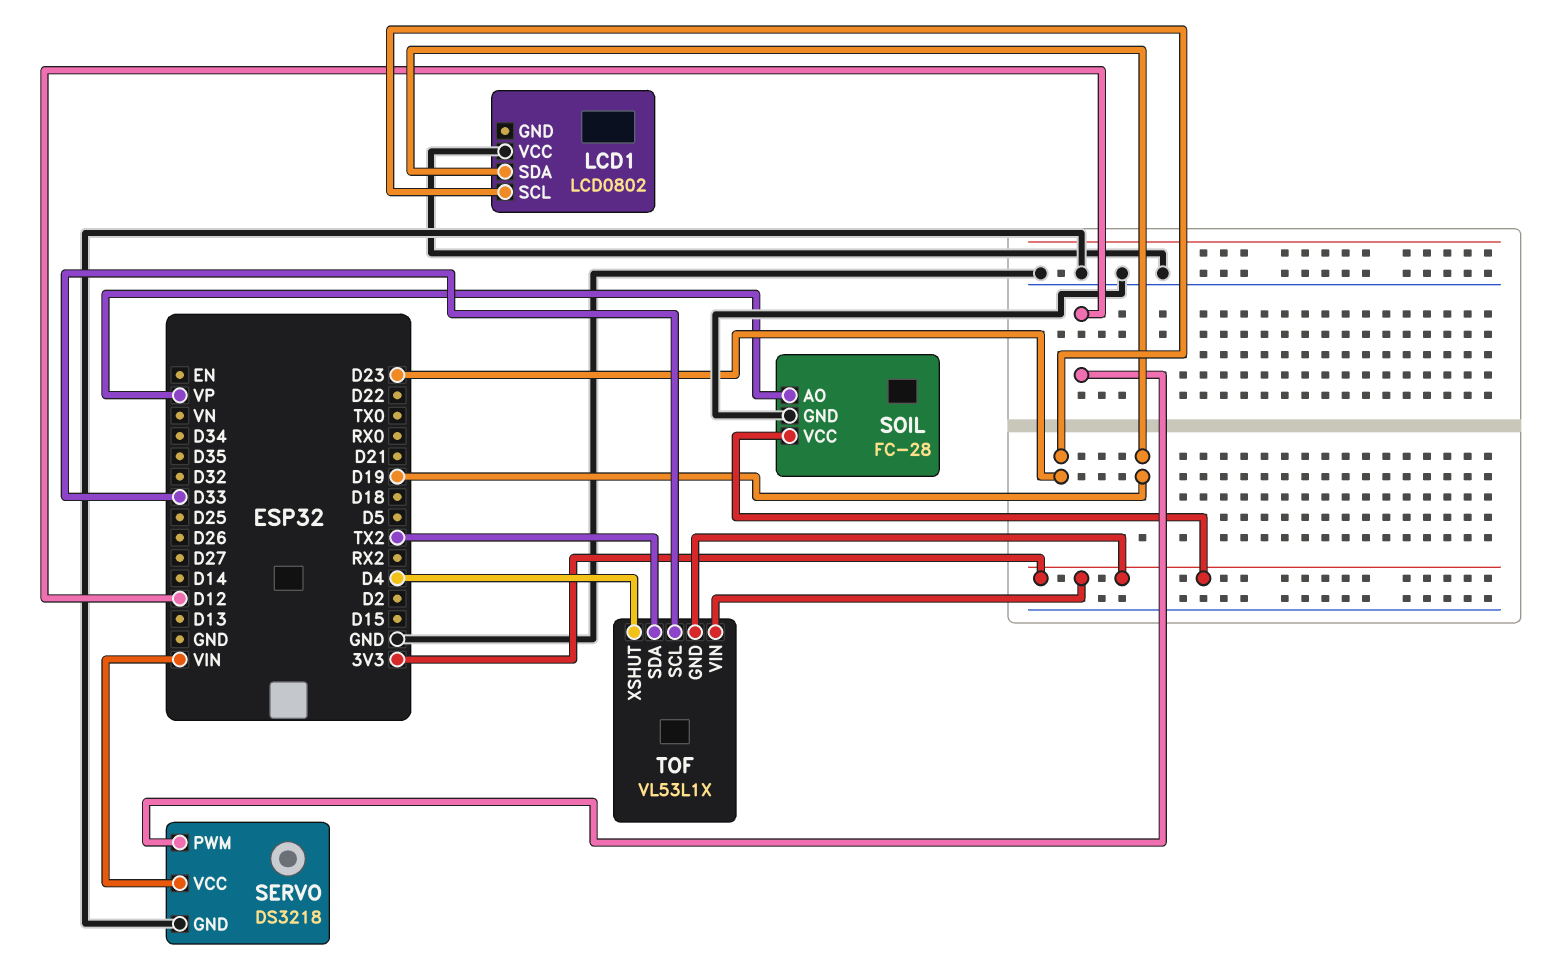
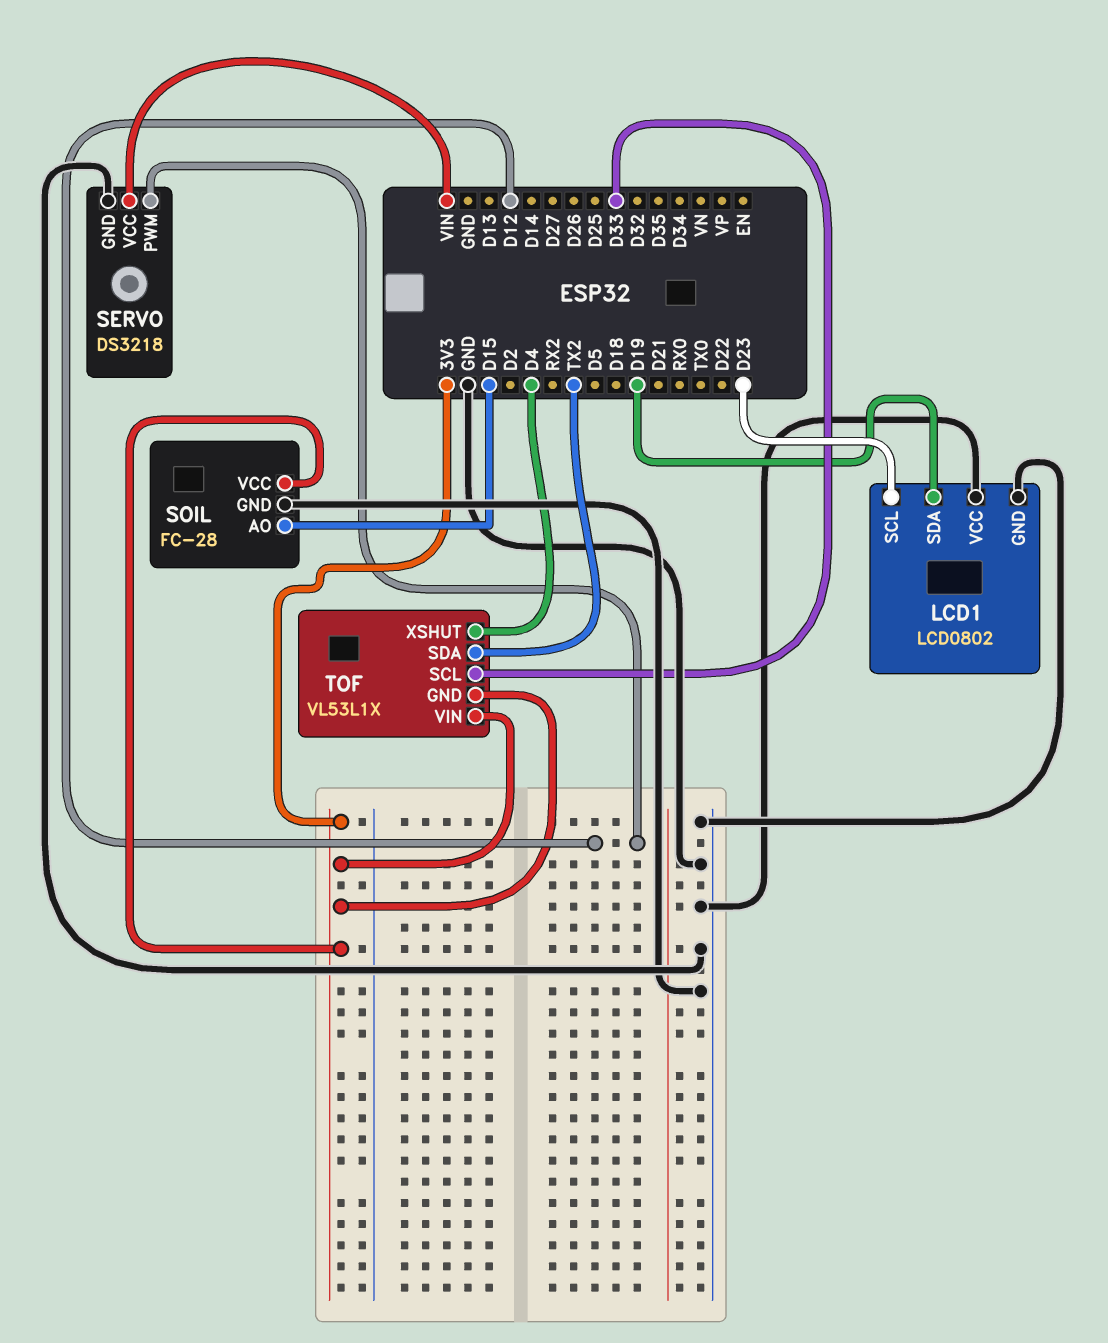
LCD1 pin GND: none -> GND
SOIL pin AO: VP -> D15

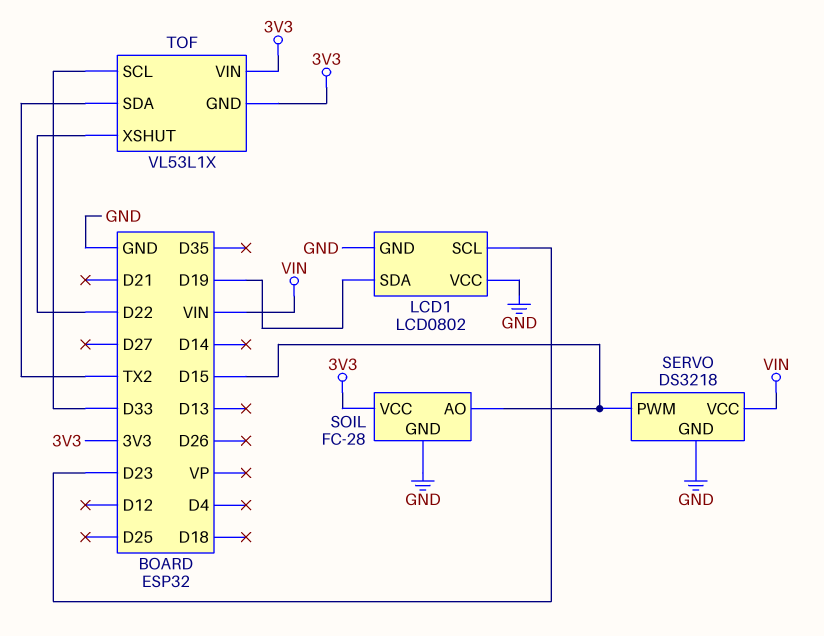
SERVO pin PWM: D12 -> D15
TOF pin XSHUT: D4 -> D22

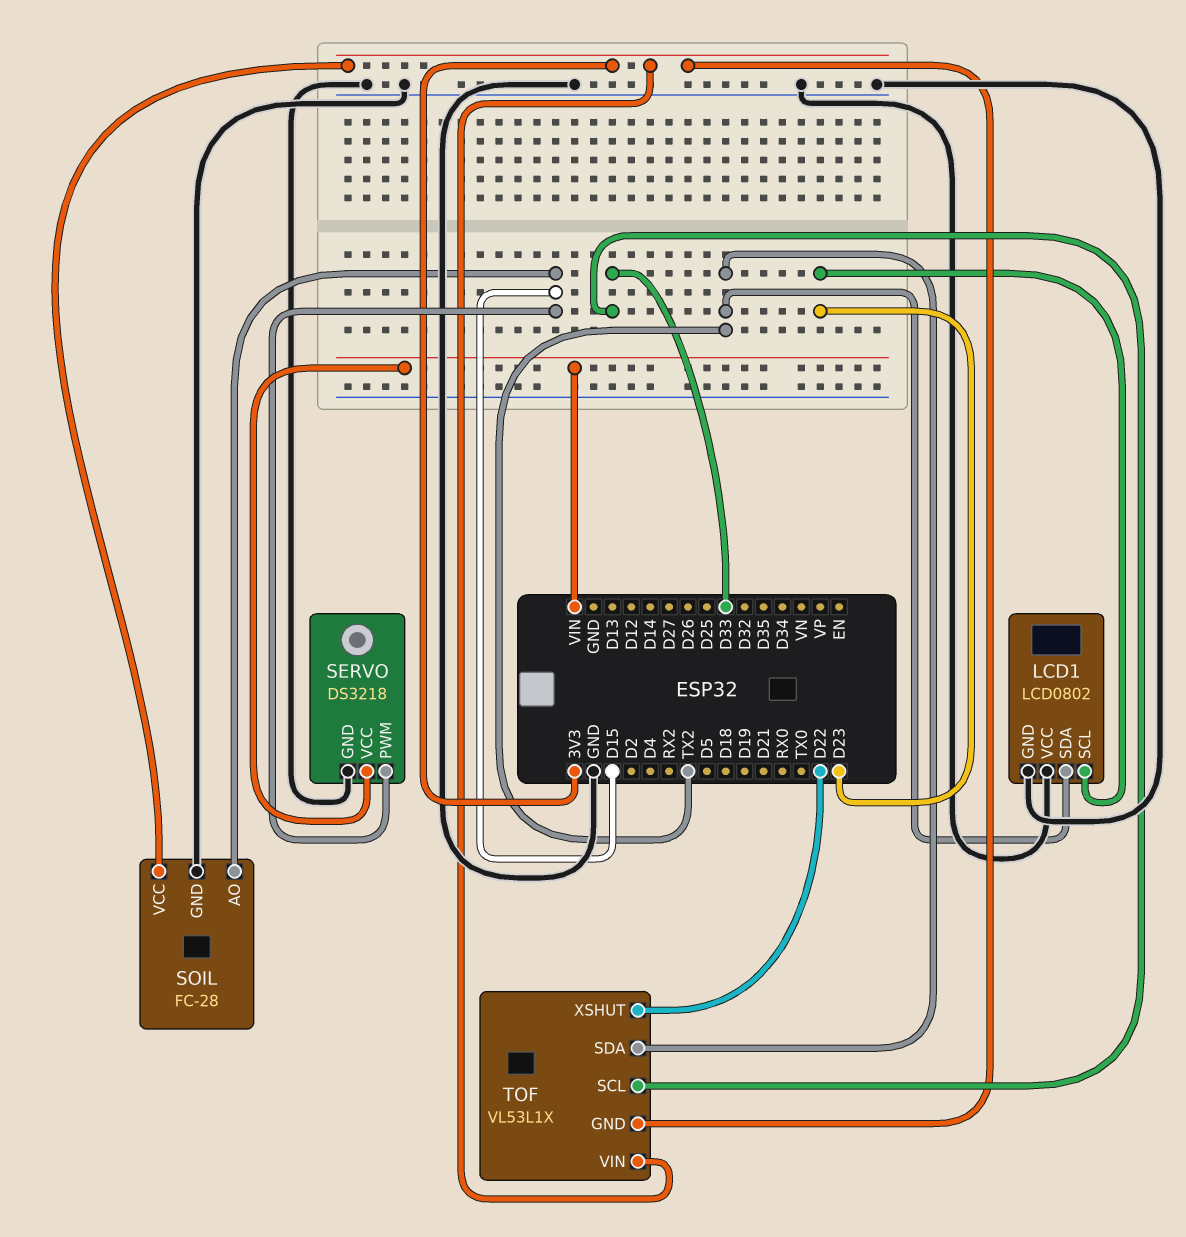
LCD1 pin SDA: D19 -> TX2

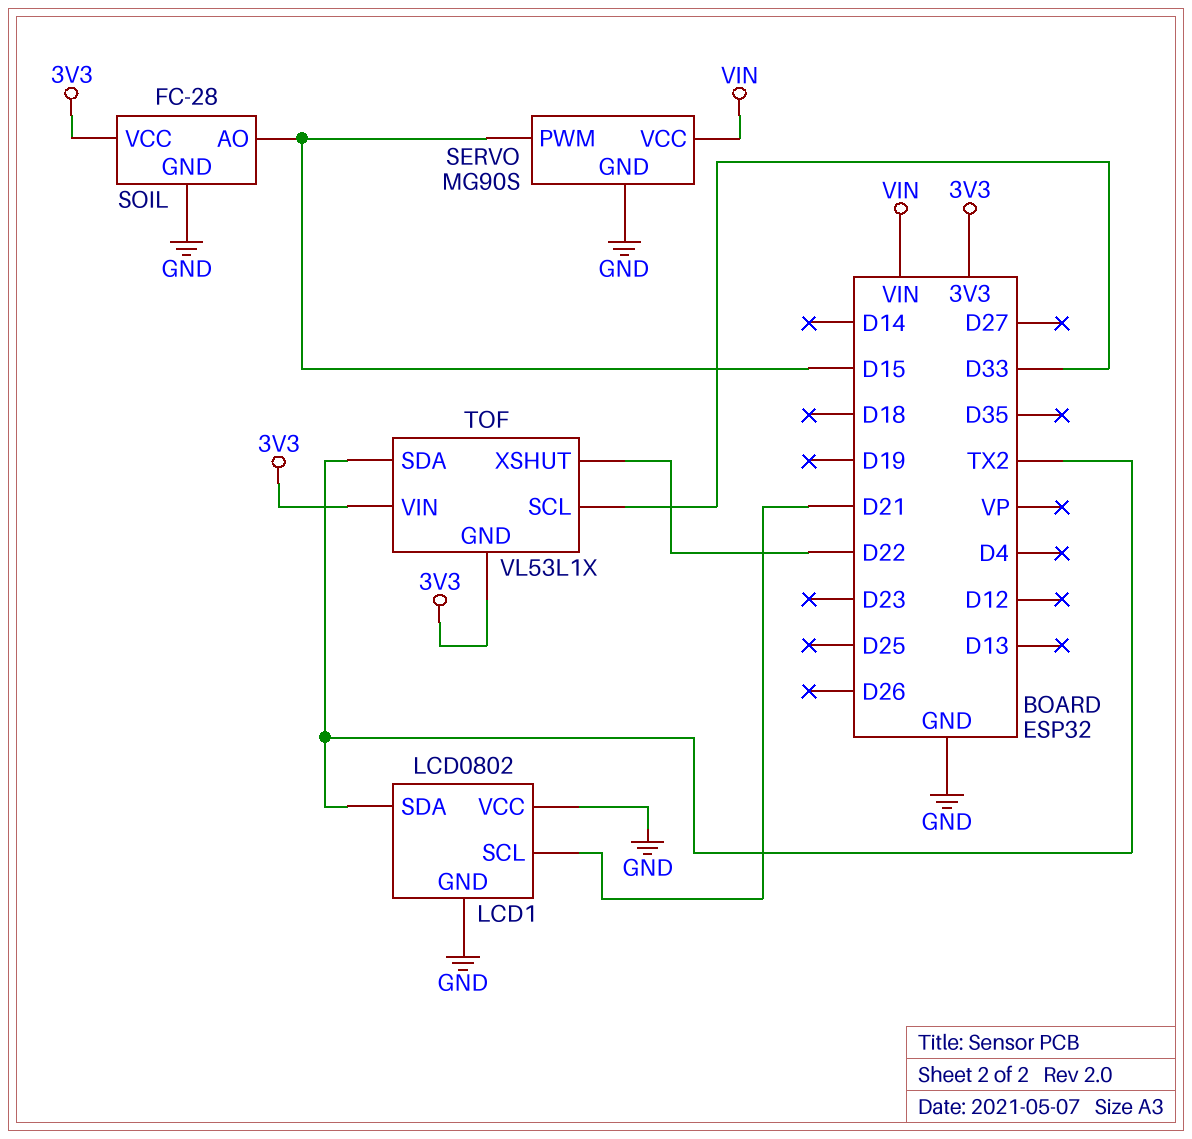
LCD1 pin SCL: D23 -> D21
SERVO: DS3218 -> MG90S

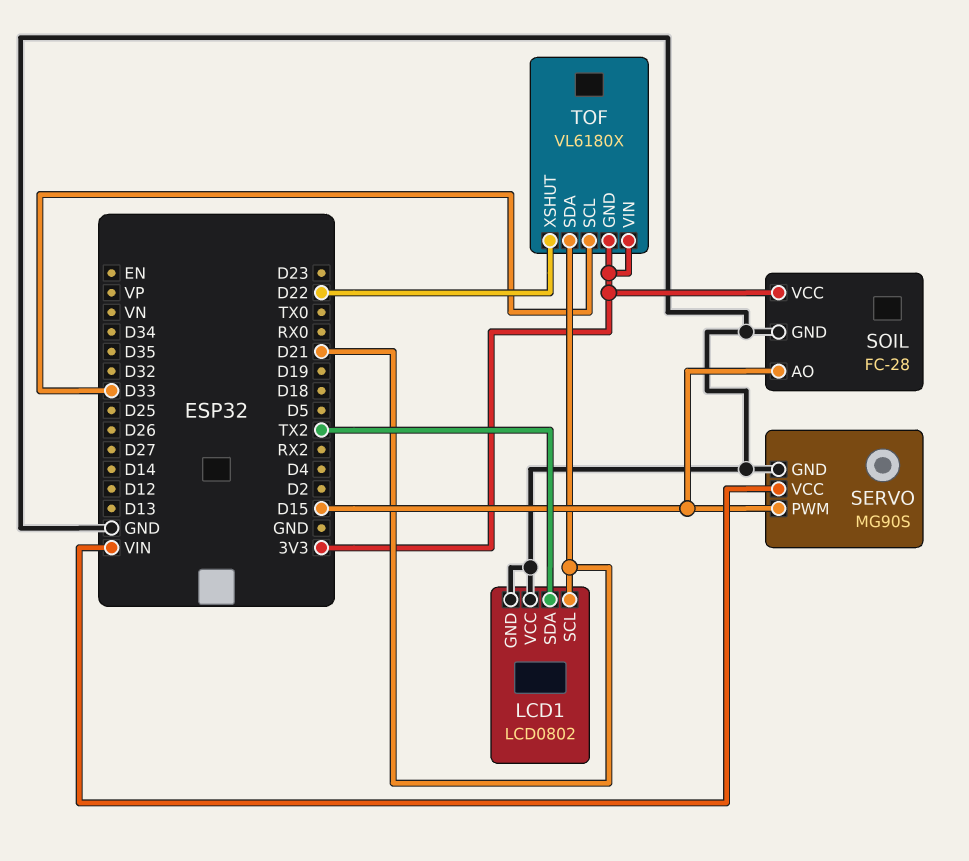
TOF: VL53L1X -> VL6180X
TOF pin SDA: TX2 -> D21

